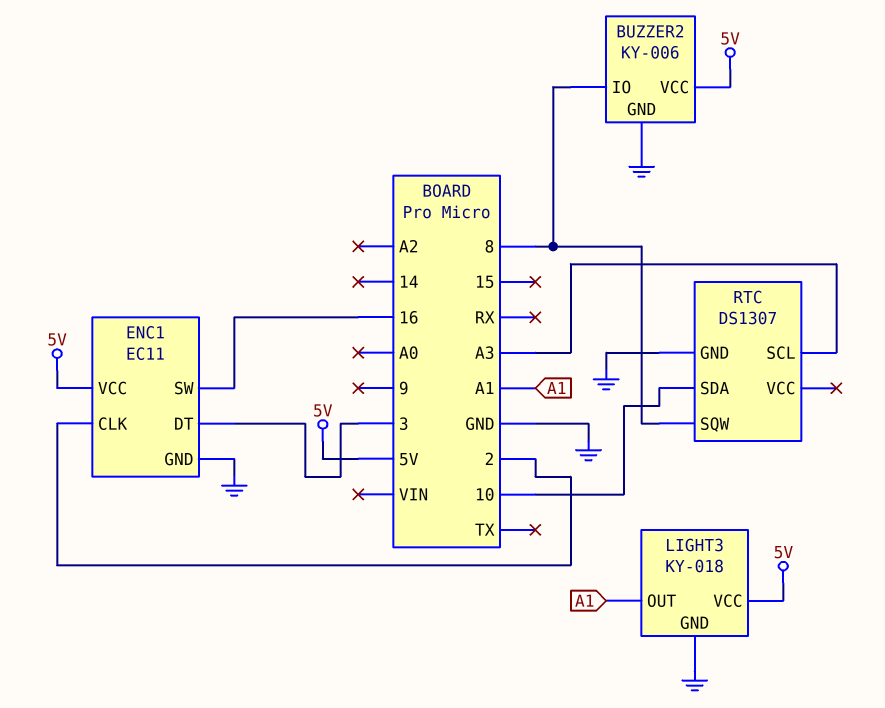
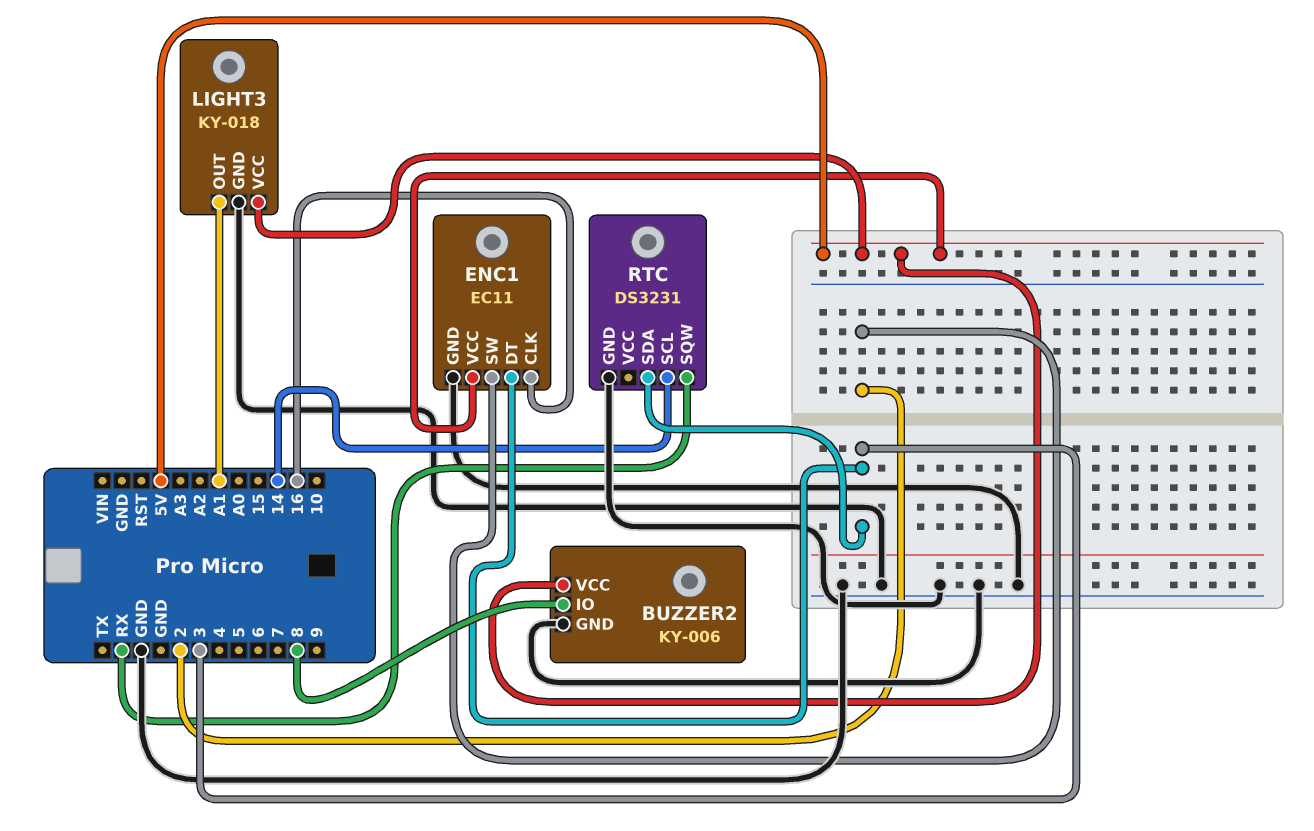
ENC1 pin CLK: 2 -> 16
ENC1 pin SW: 16 -> 2
RTC: DS1307 -> DS3231
RTC pin SCL: A3 -> 14
RTC pin SDA: 10 -> 3
RTC pin SQW: 8 -> RX

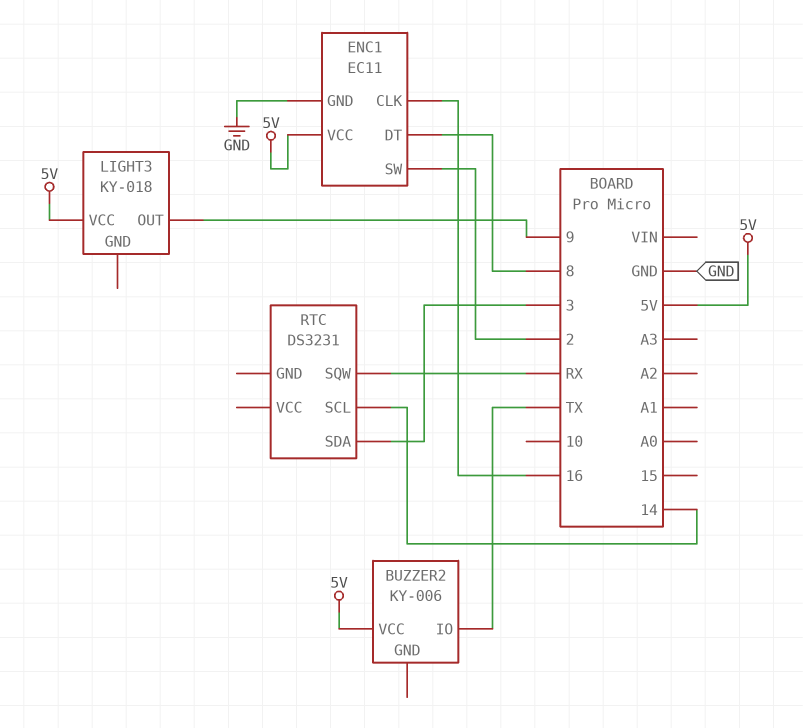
BUZZER2 pin GND: GND -> none
BUZZER2 pin IO: 8 -> TX
ENC1 pin DT: 3 -> 8
LIGHT3 pin GND: GND -> none
LIGHT3 pin OUT: A1 -> 9
RTC pin GND: GND -> none

